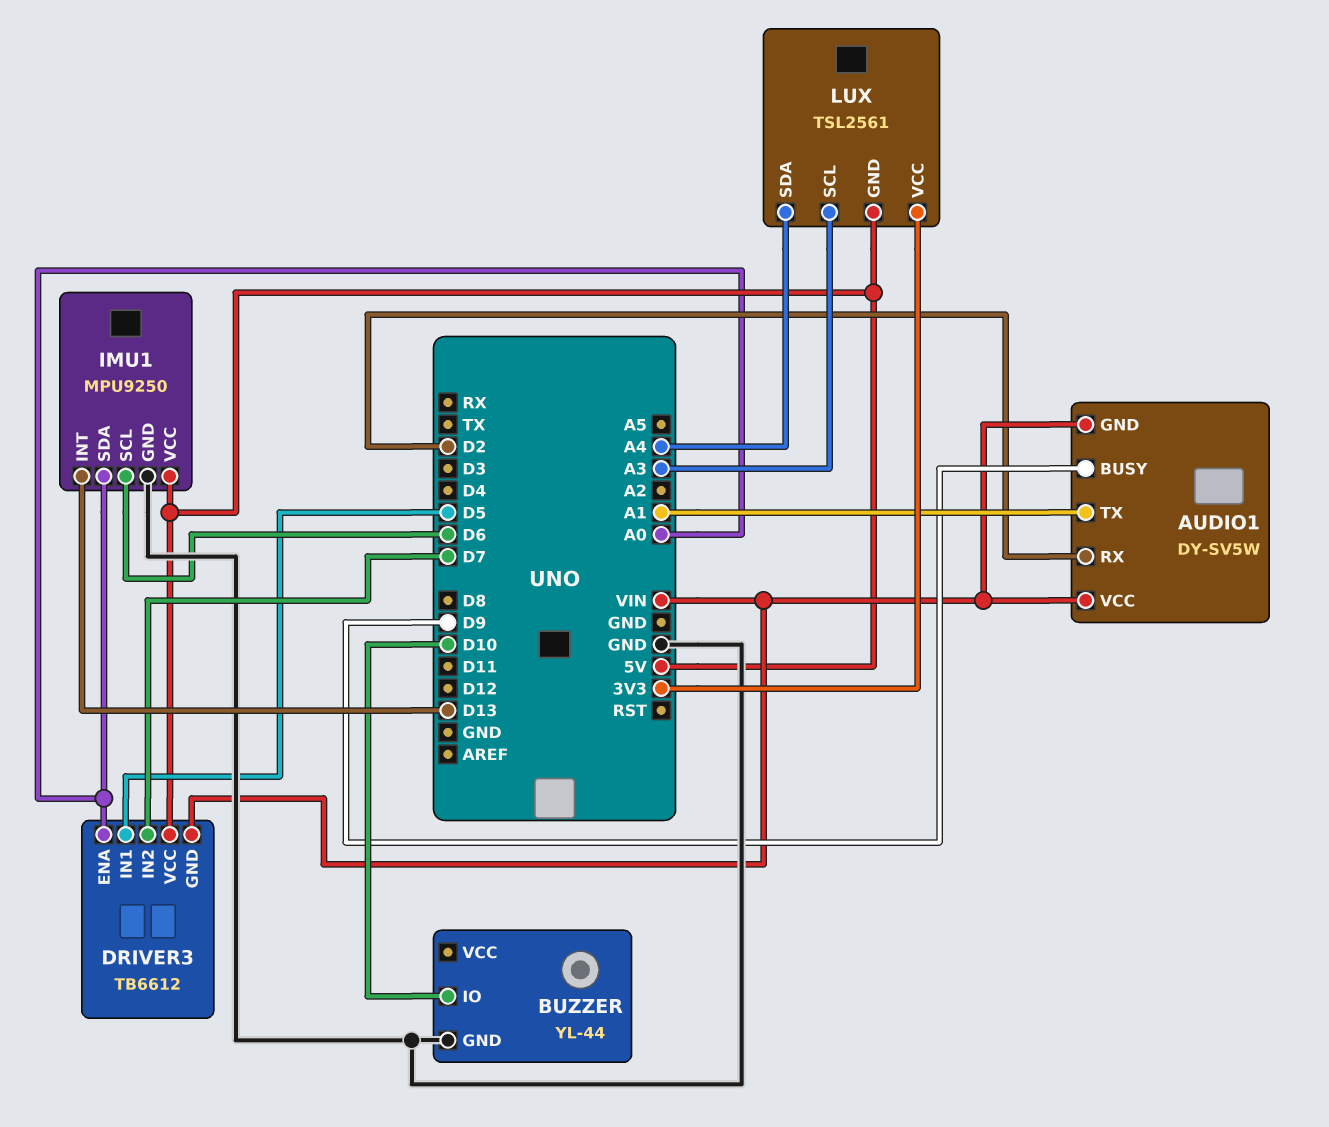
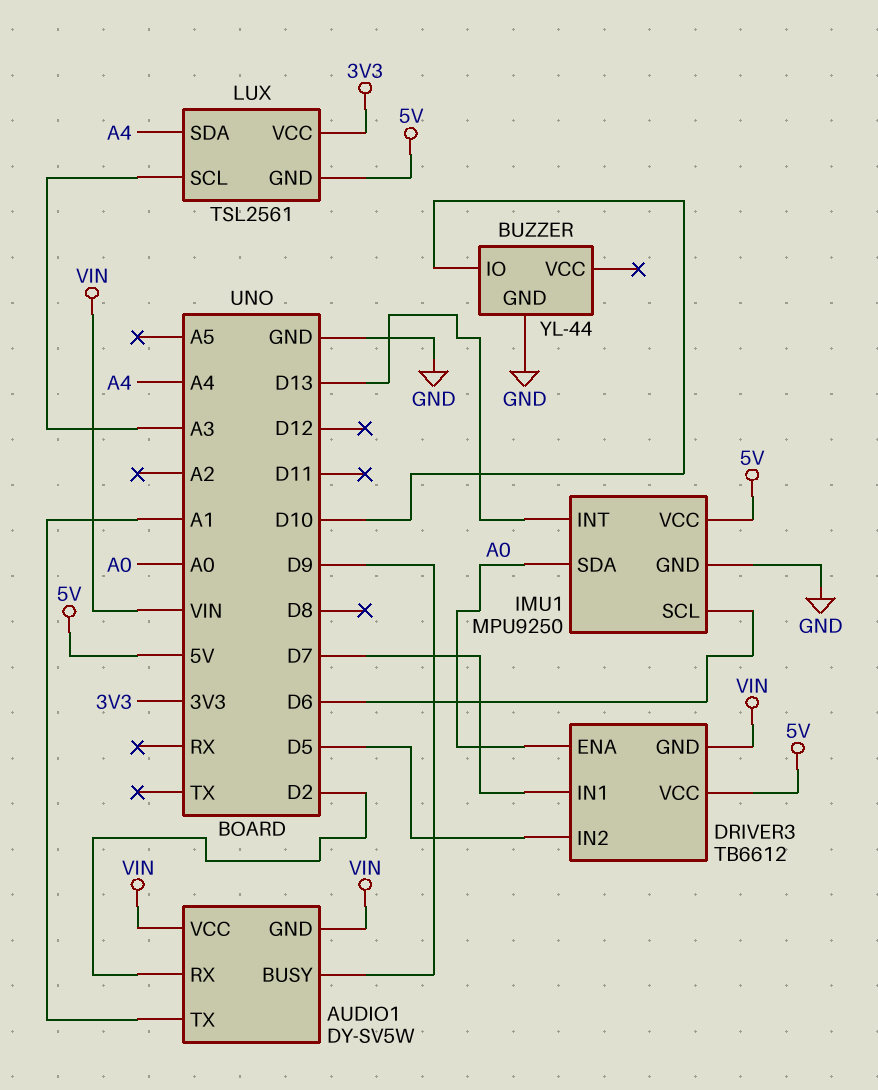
DRIVER3 pin IN1: D5 -> D7
DRIVER3 pin IN2: D7 -> D5

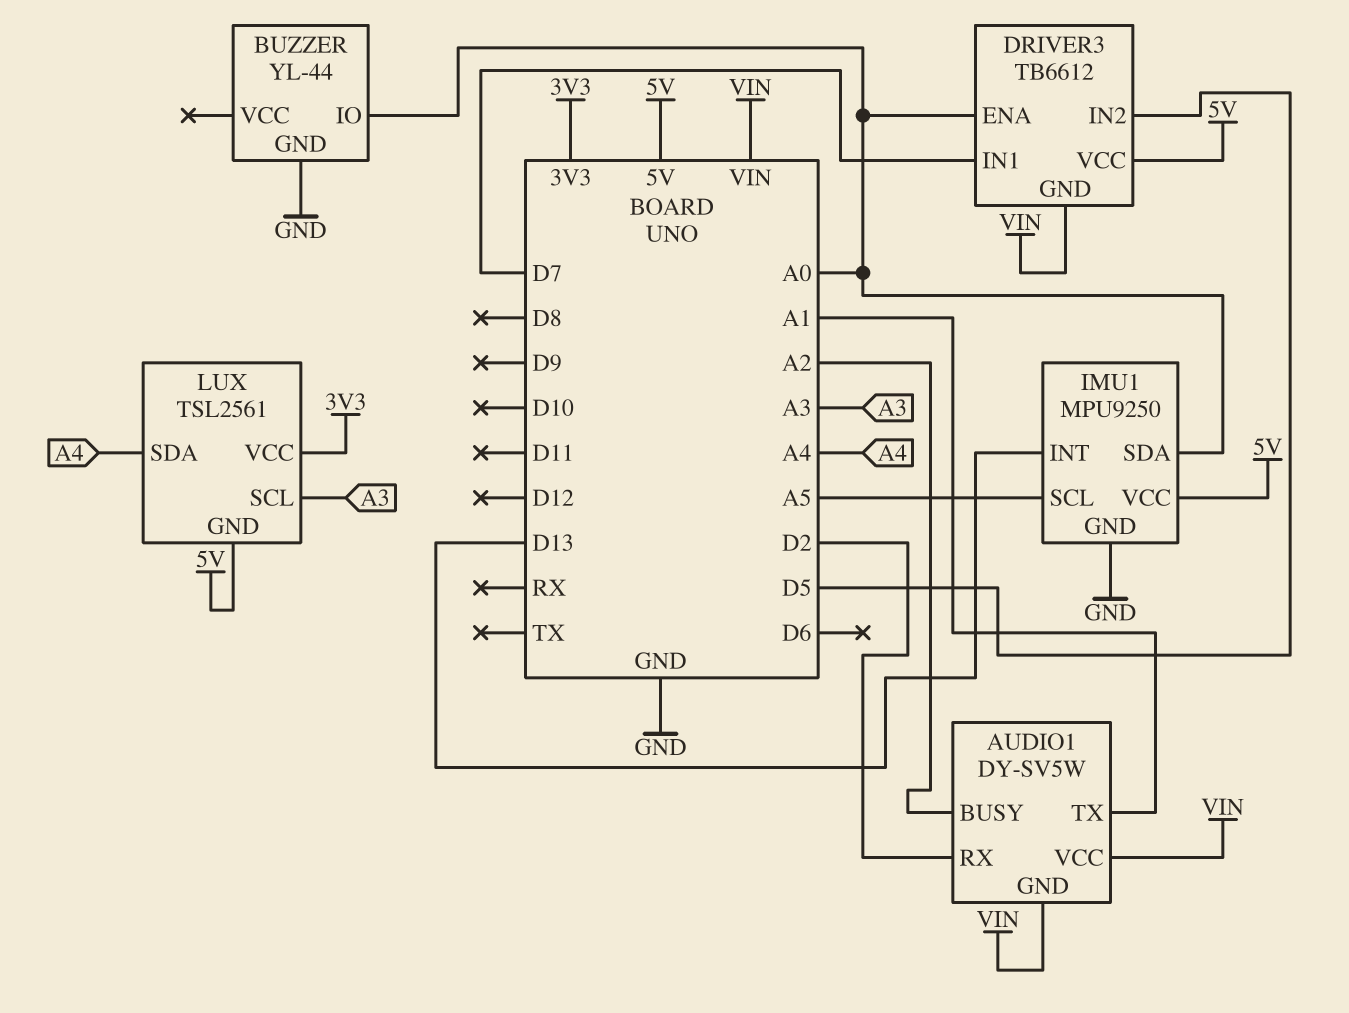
AUDIO1 pin BUSY: D9 -> A2
BUZZER pin IO: D10 -> A0
IMU1 pin SCL: D6 -> A5

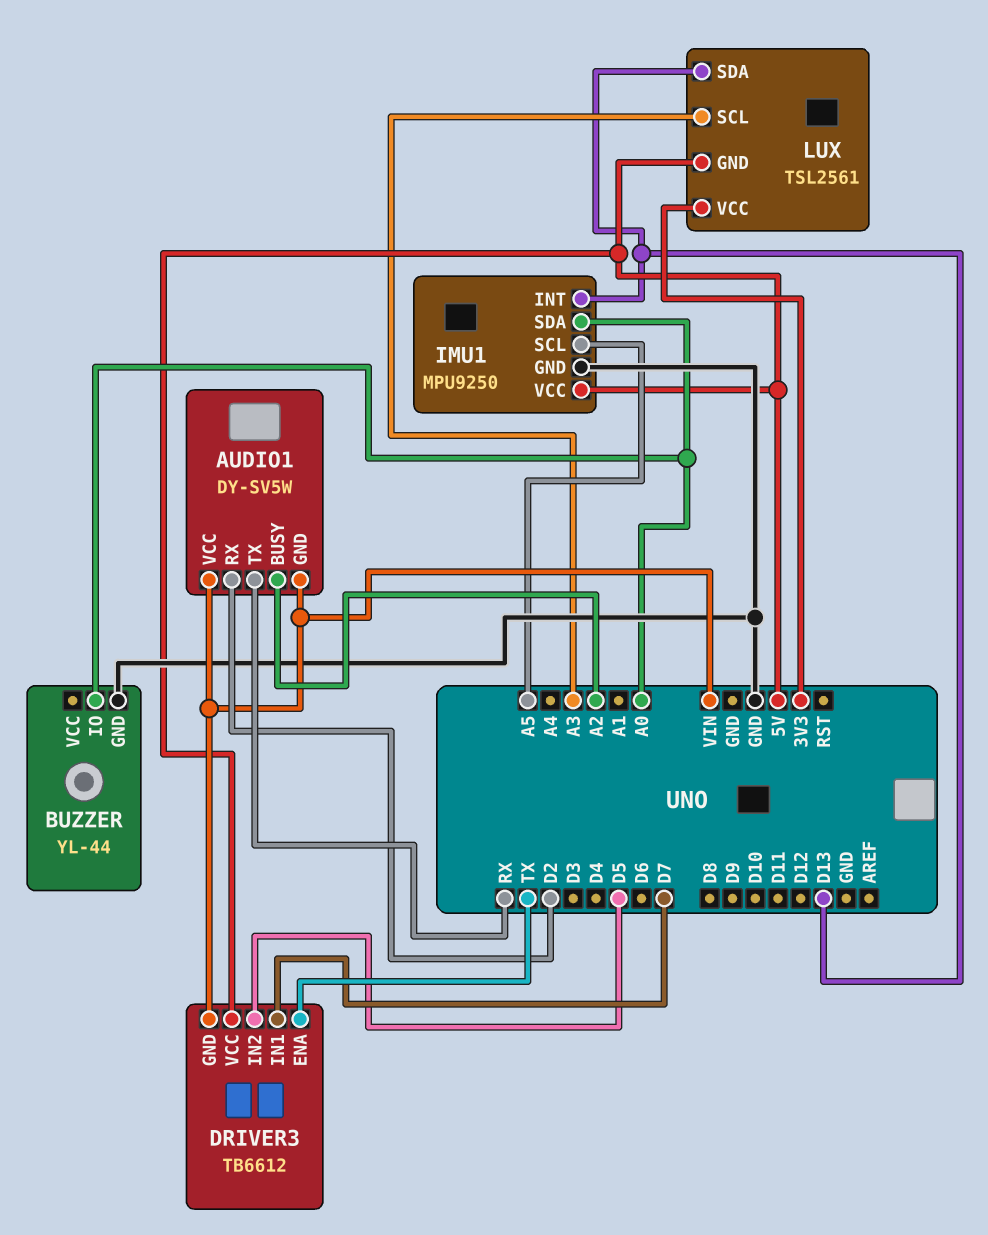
AUDIO1 pin TX: A1 -> RX
DRIVER3 pin ENA: A0 -> TX
LUX pin SDA: A4 -> D13

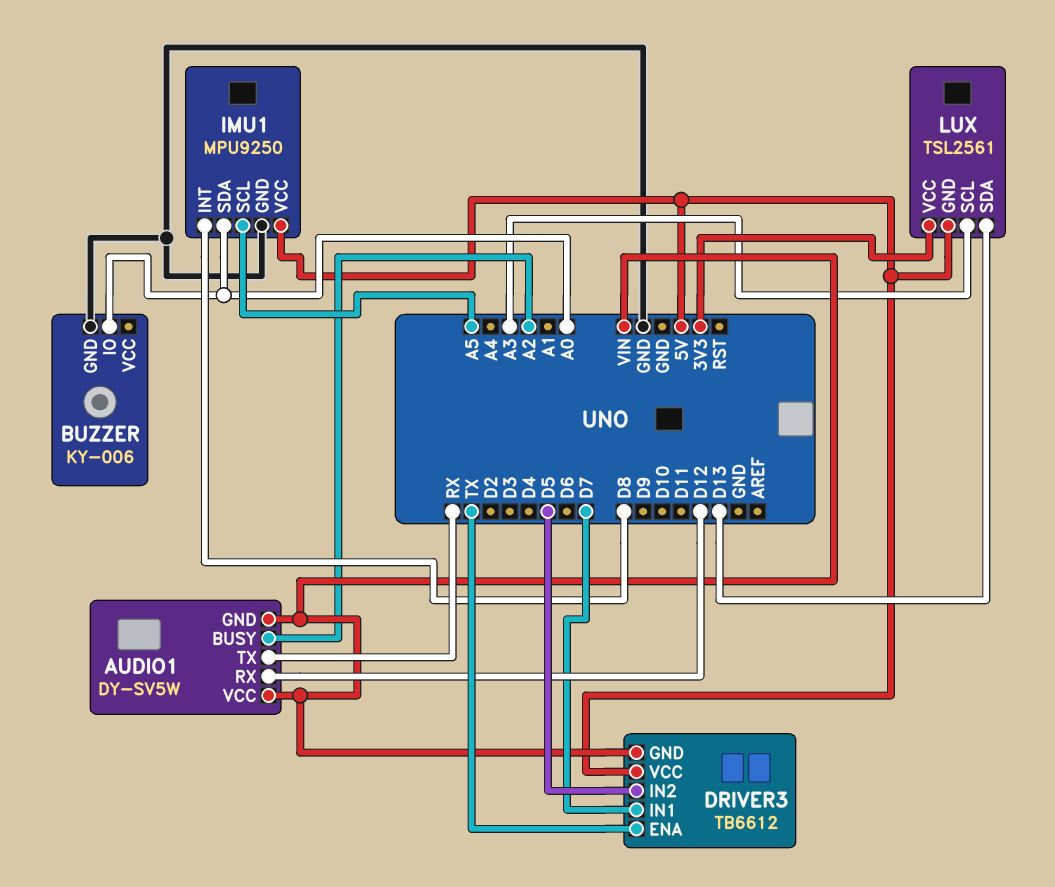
AUDIO1 pin RX: D2 -> D12
BUZZER: YL-44 -> KY-006
IMU1 pin INT: D13 -> D8

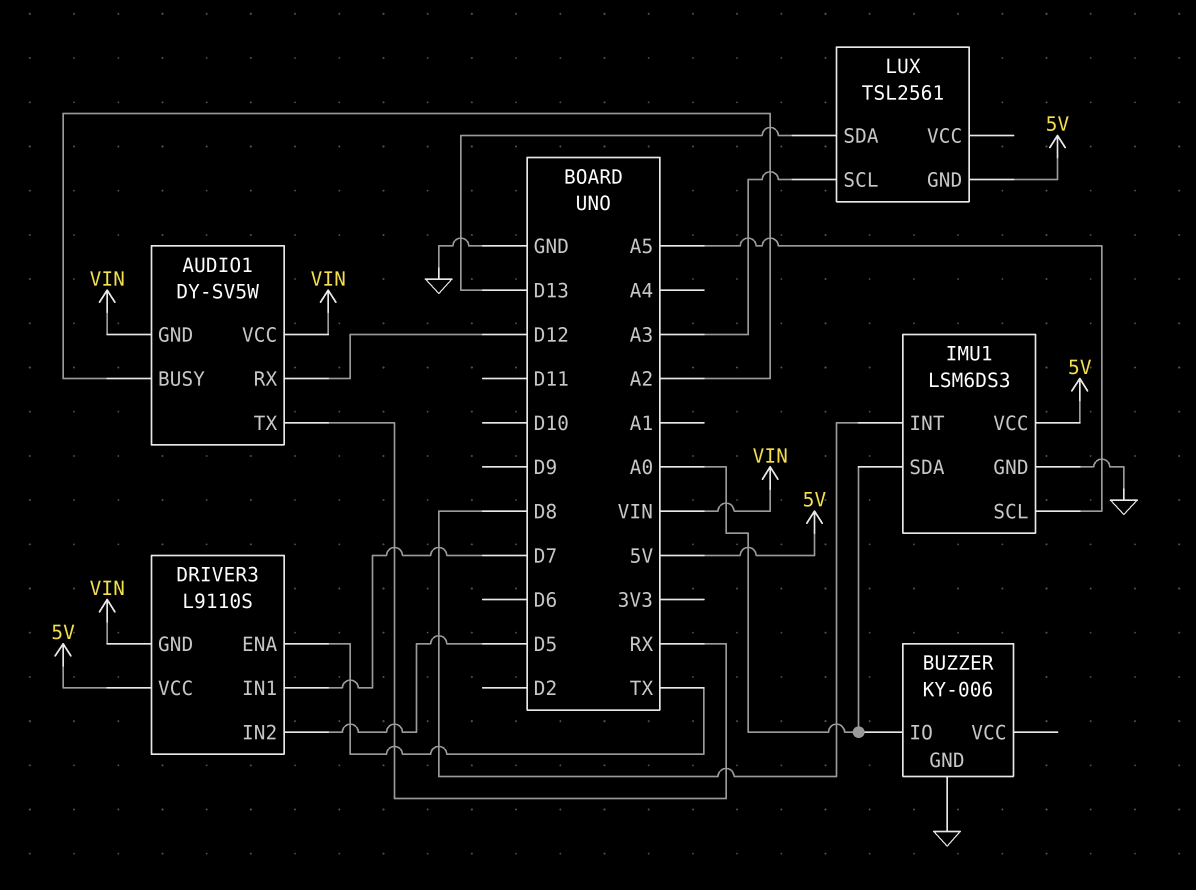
DRIVER3: TB6612 -> L9110S
IMU1: MPU9250 -> LSM6DS3
LUX pin VCC: 3V3 -> none

